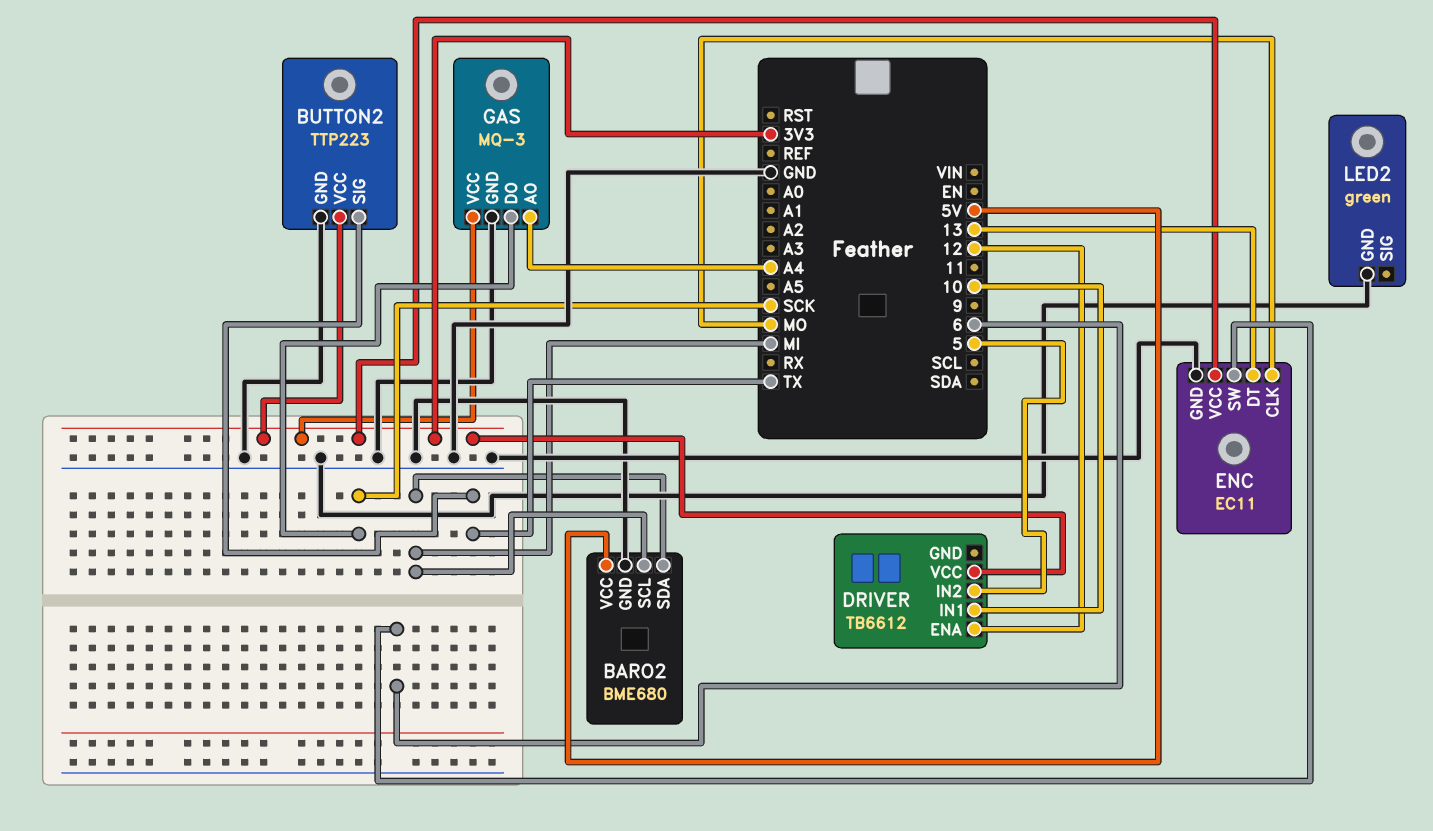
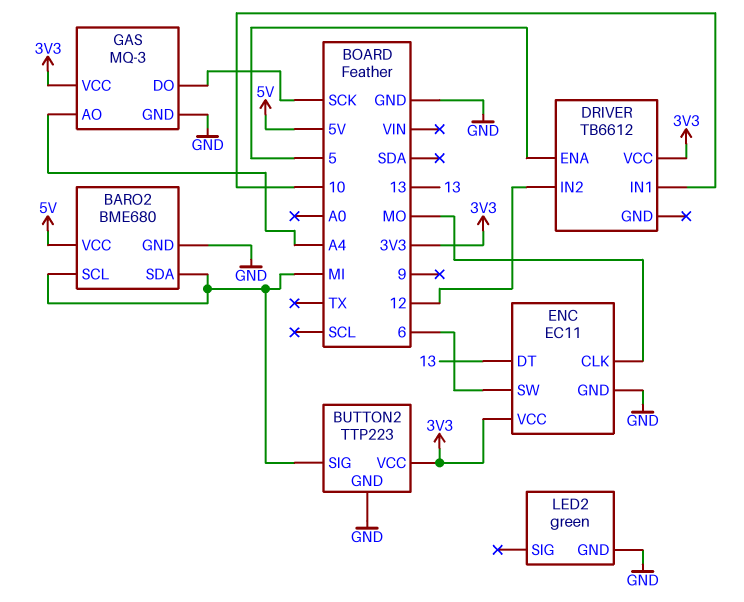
BUTTON2 pin SIG: TX -> MI
DRIVER pin ENA: 12 -> 5
DRIVER pin IN2: 5 -> 12

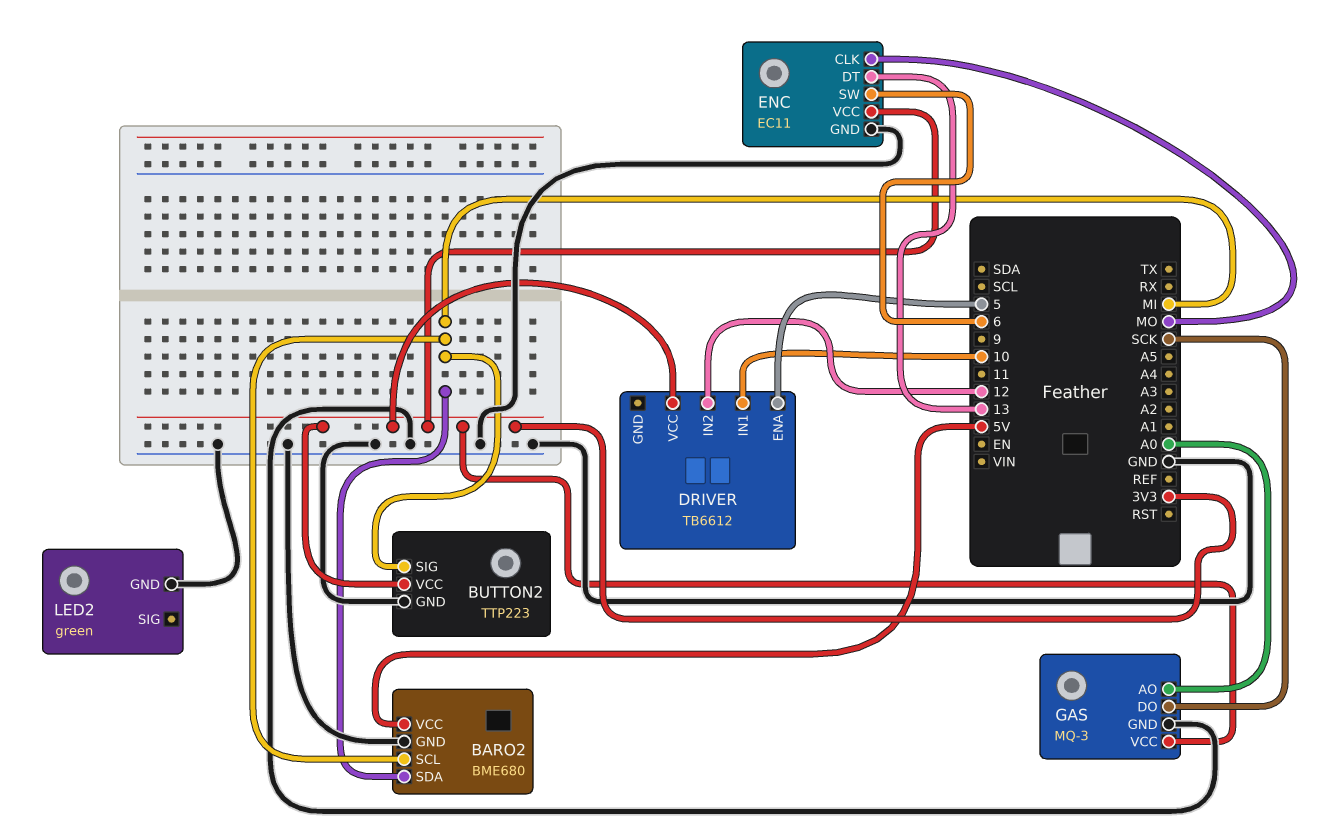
GAS pin AO: A4 -> A0

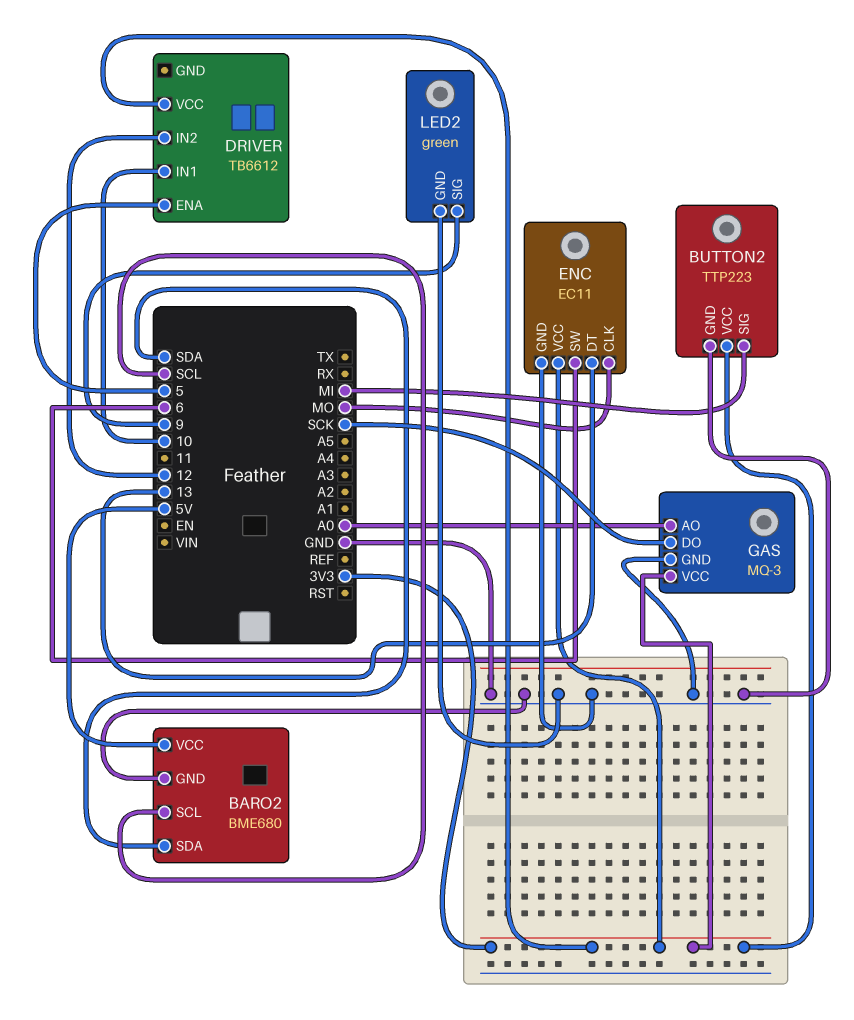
BARO2 pin SCL: MI -> SCL
BARO2 pin SDA: MI -> SDA
LED2 pin SIG: none -> 9

